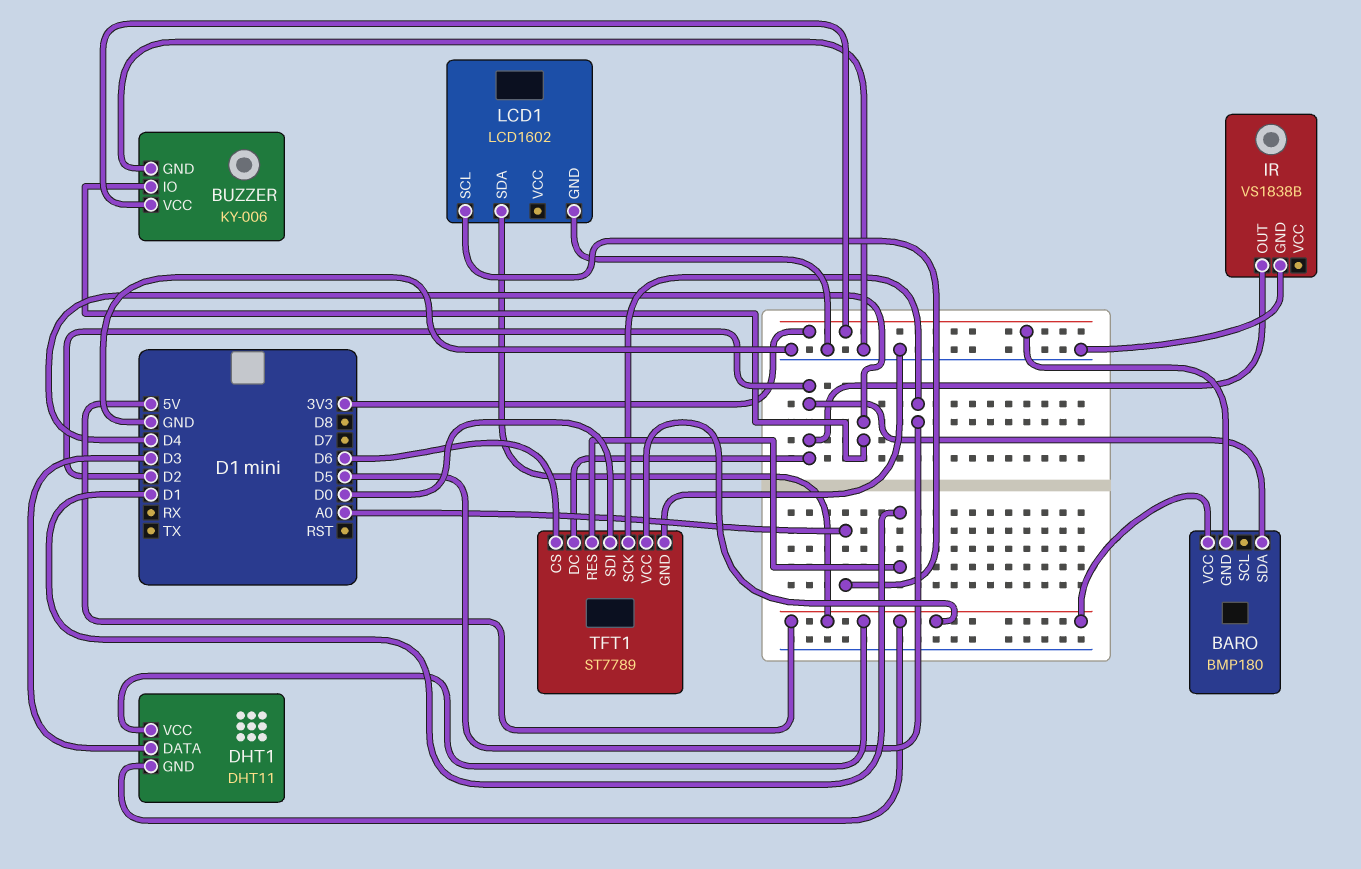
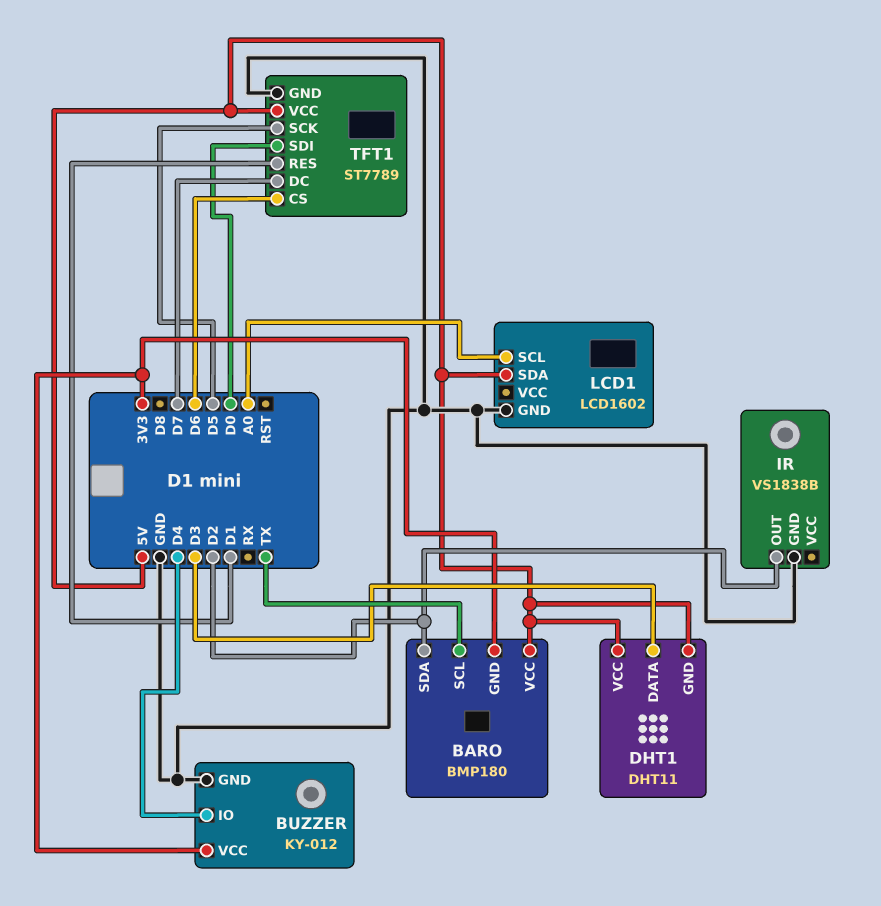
BARO pin SCL: none -> TX
BUZZER: KY-006 -> KY-012
TFT1 pin DC: D2 -> D7

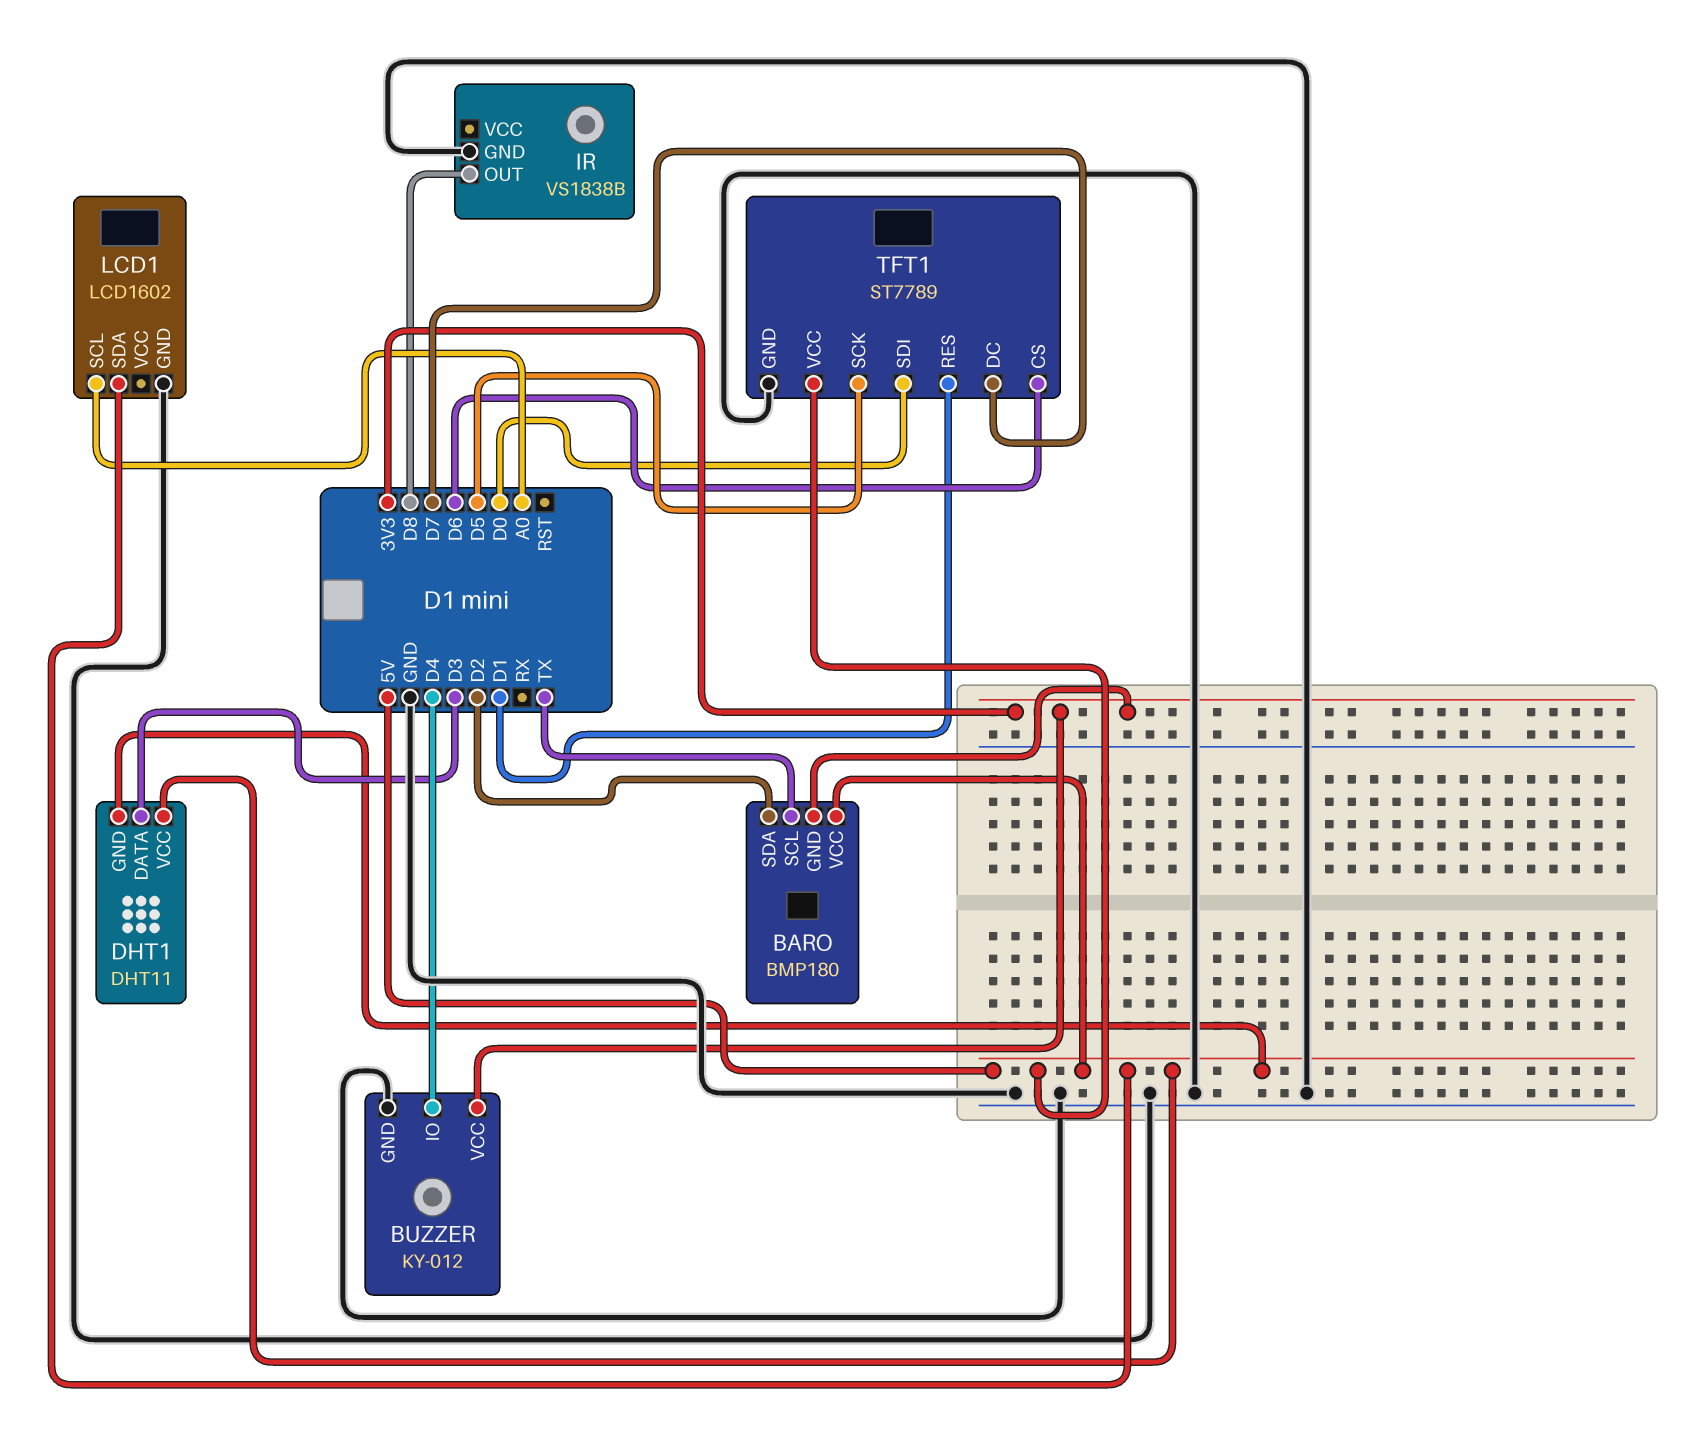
IR pin OUT: D2 -> D8

